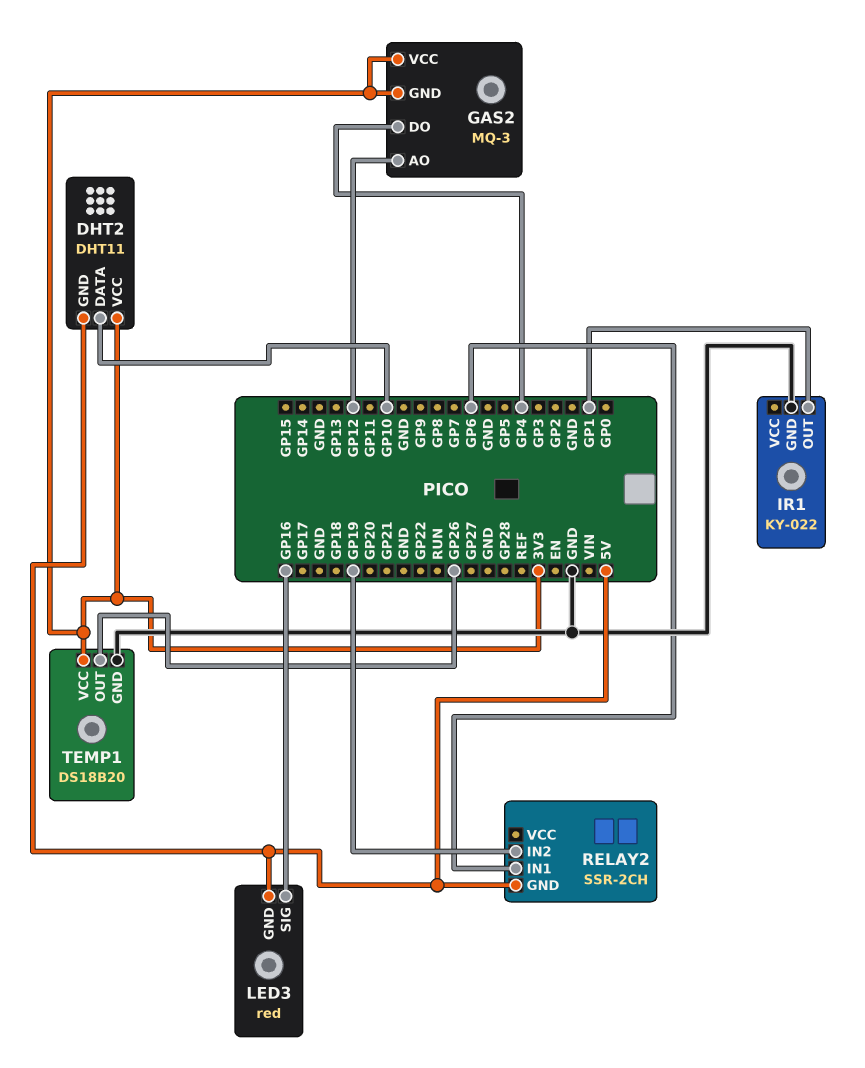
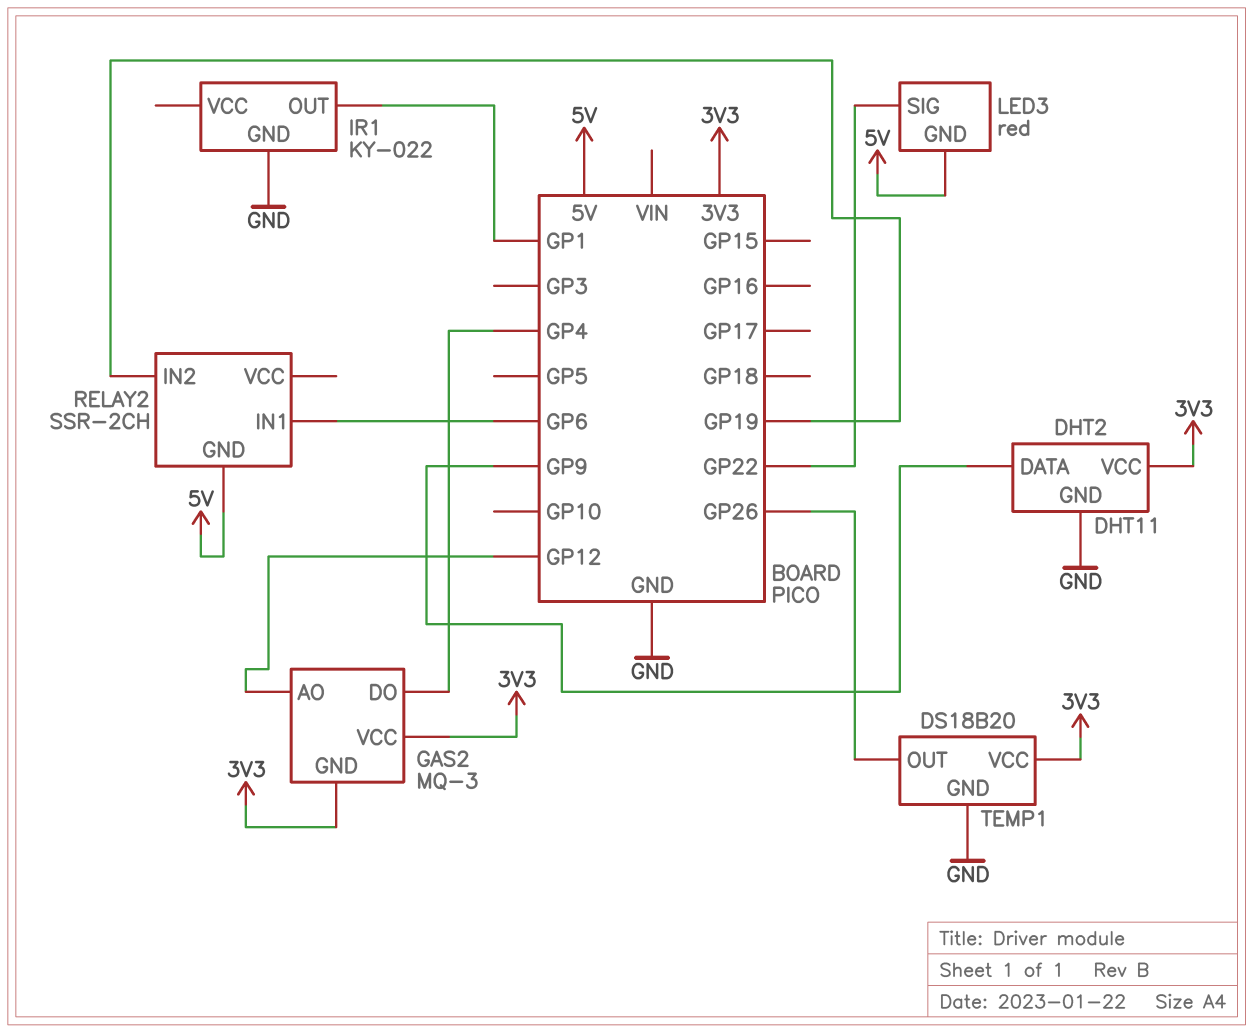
DHT2 pin DATA: GP10 -> GP9
DHT2 pin GND: 5V -> GND
LED3 pin SIG: GP16 -> GP22

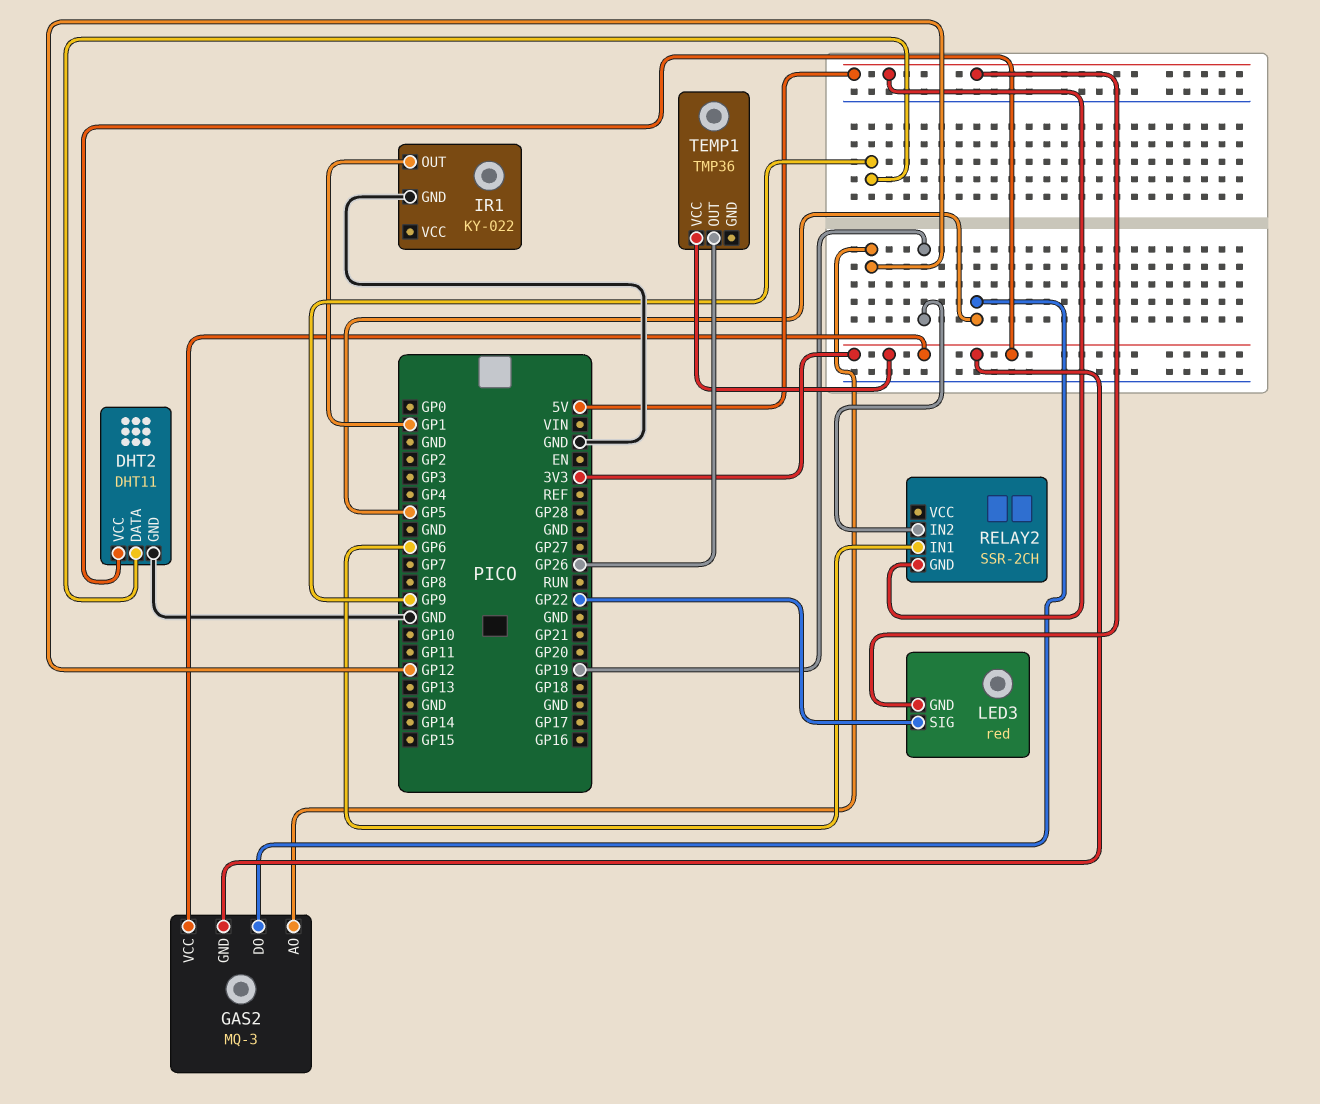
GAS2 pin DO: GP4 -> GP5
TEMP1: DS18B20 -> TMP36
TEMP1 pin GND: GND -> none

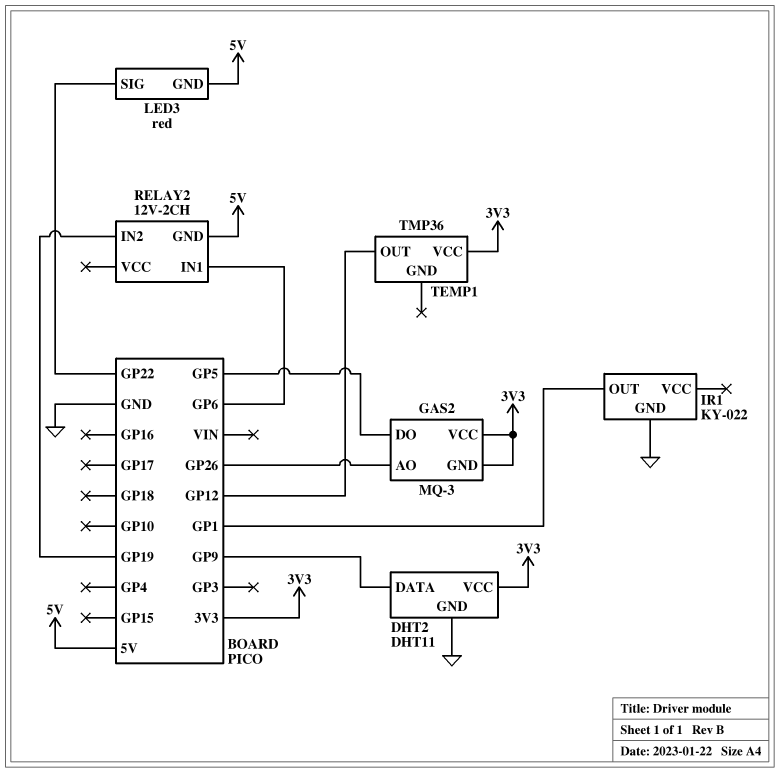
GAS2 pin AO: GP12 -> GP26
RELAY2: SSR-2CH -> 12V-2CH
TEMP1 pin OUT: GP26 -> GP12

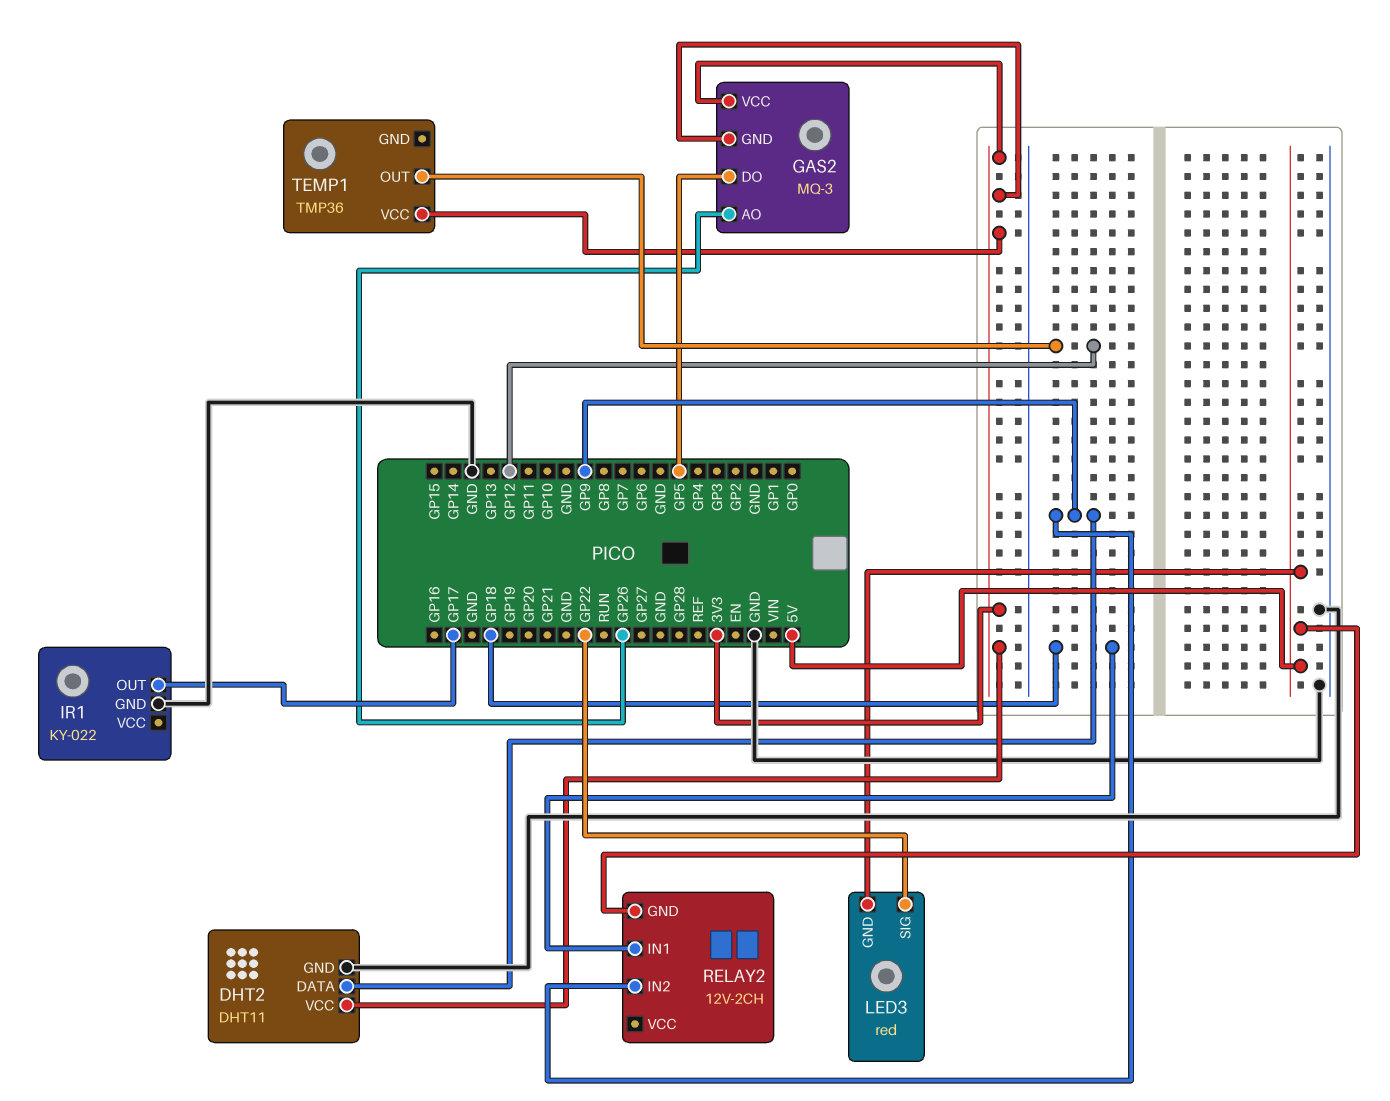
IR1 pin OUT: GP1 -> GP17
RELAY2 pin IN1: GP6 -> GP18
RELAY2 pin IN2: GP19 -> GP9

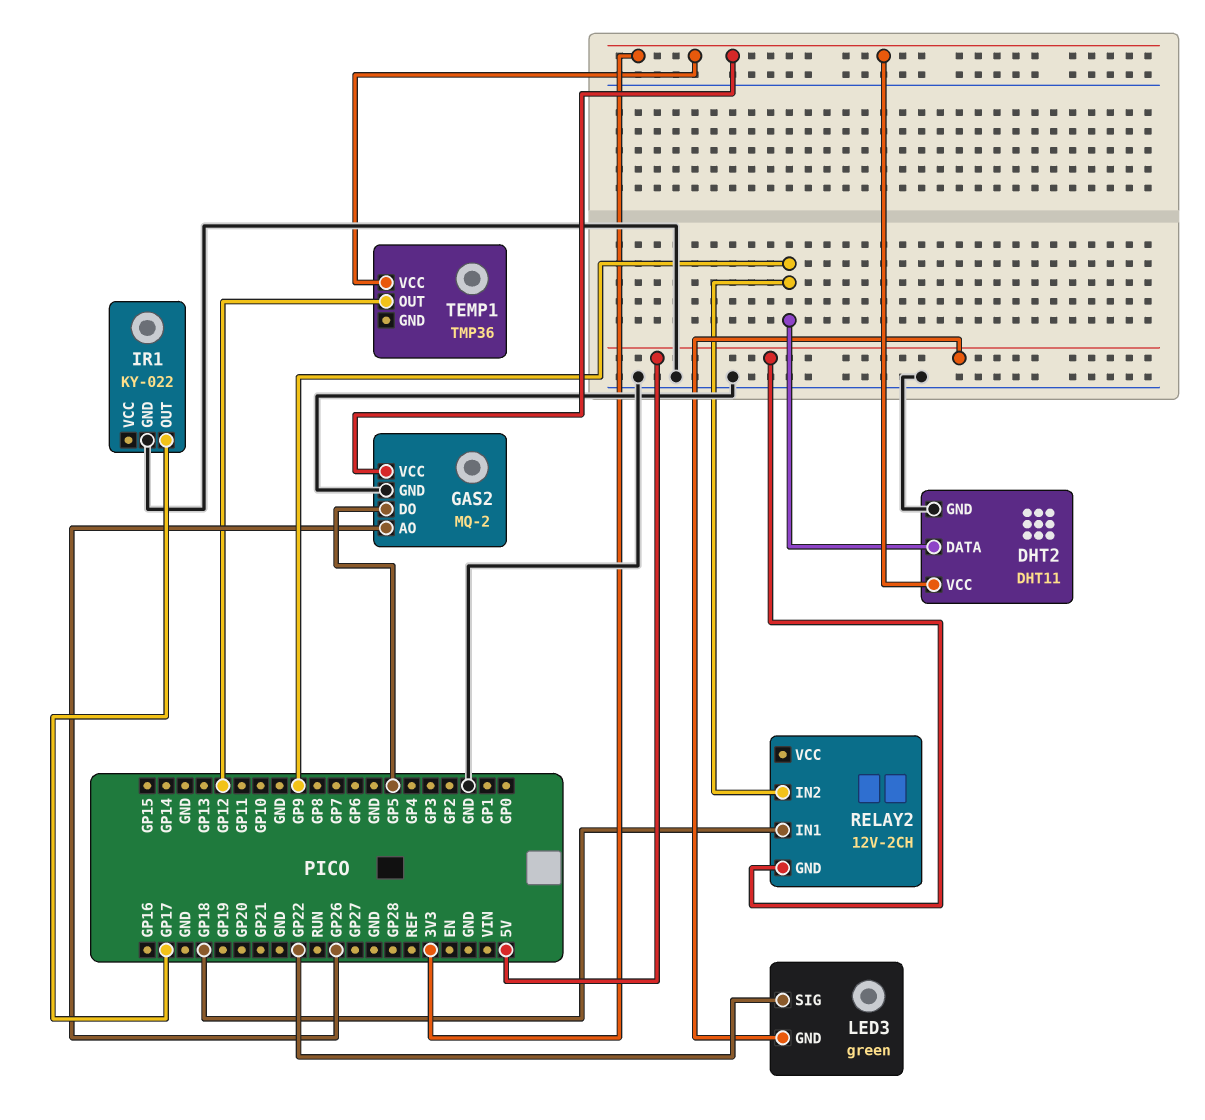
GAS2: MQ-3 -> MQ-2
GAS2 pin GND: 3V3 -> GND
LED3: red -> green

